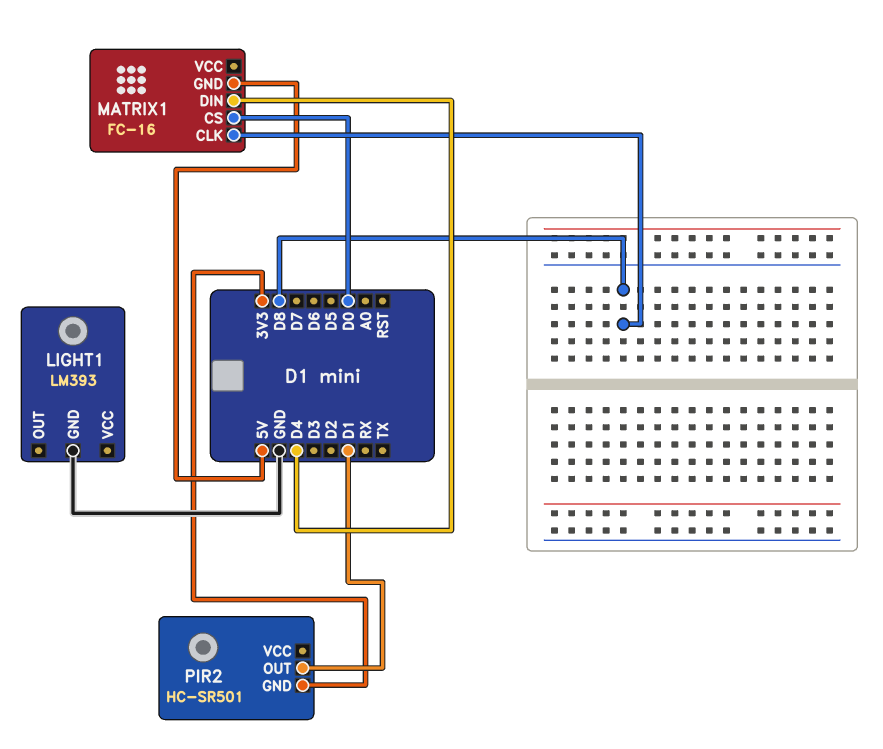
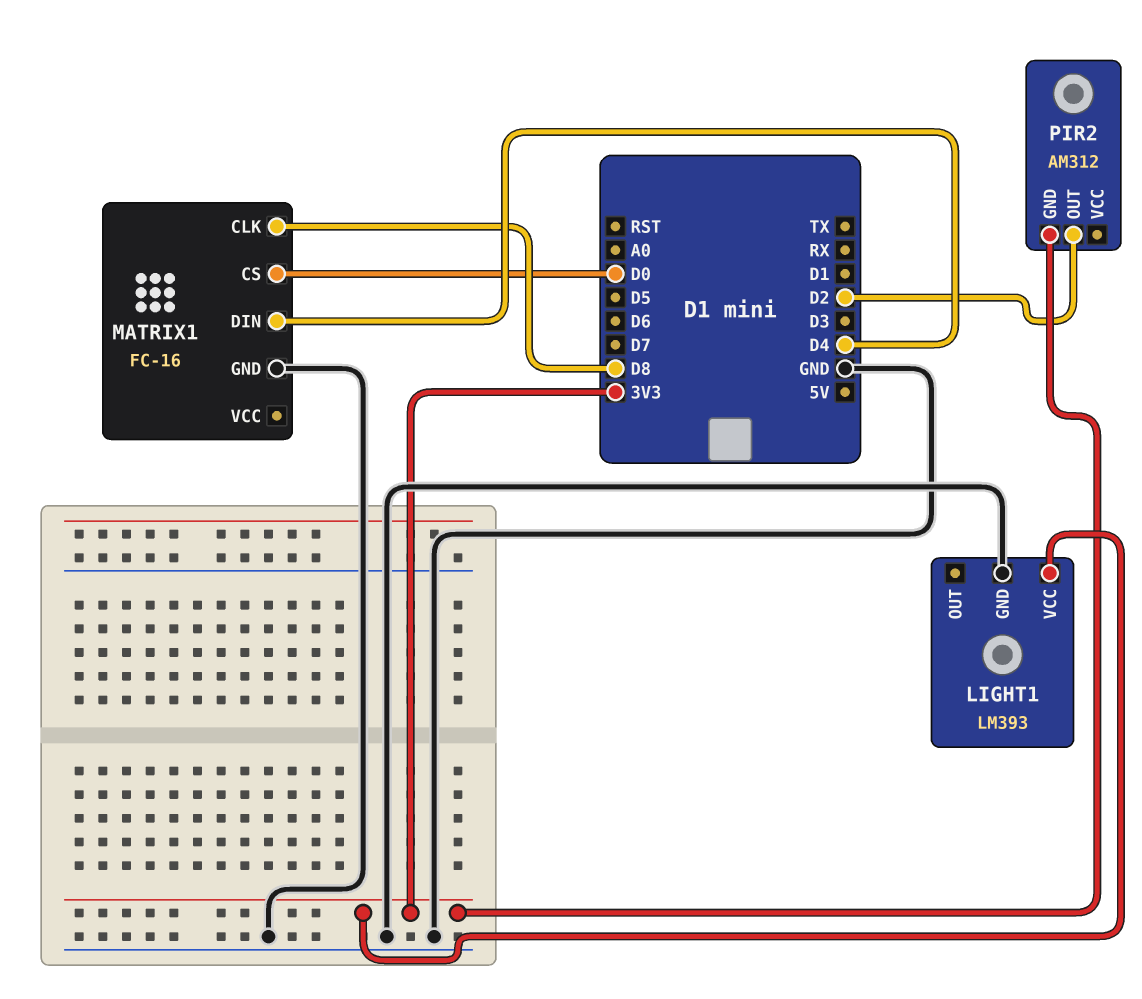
LIGHT1 pin VCC: none -> 3V3
MATRIX1 pin GND: 5V -> GND
PIR2: HC-SR501 -> AM312
PIR2 pin OUT: D1 -> D2

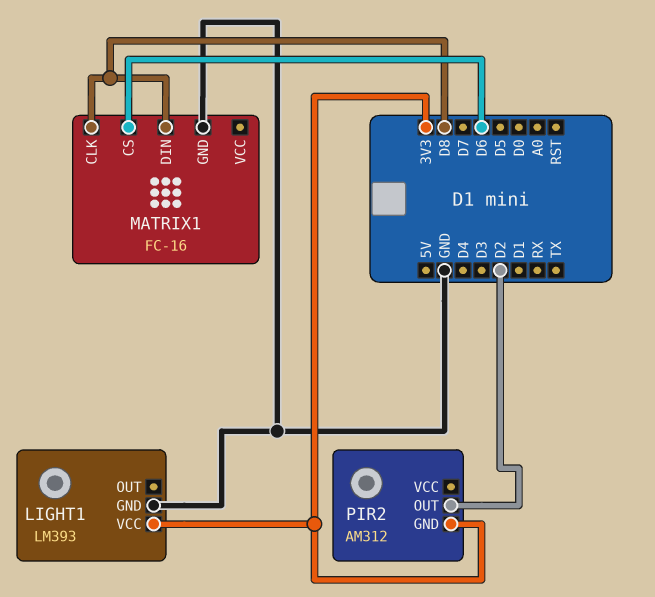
MATRIX1 pin CS: D0 -> D6
MATRIX1 pin DIN: D4 -> D8

